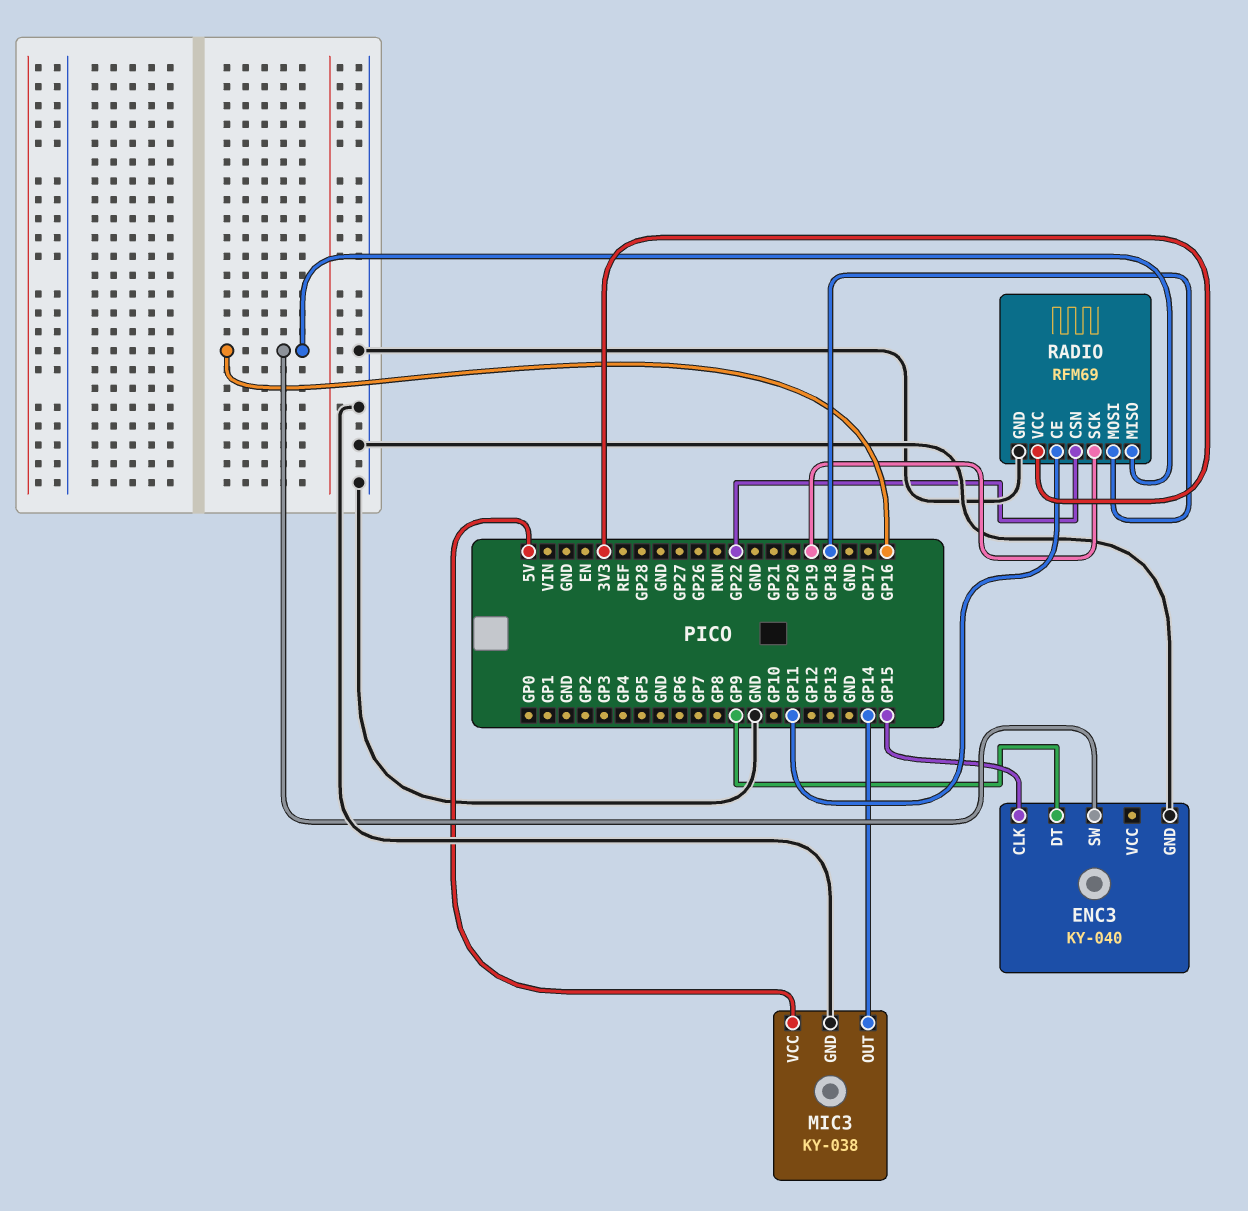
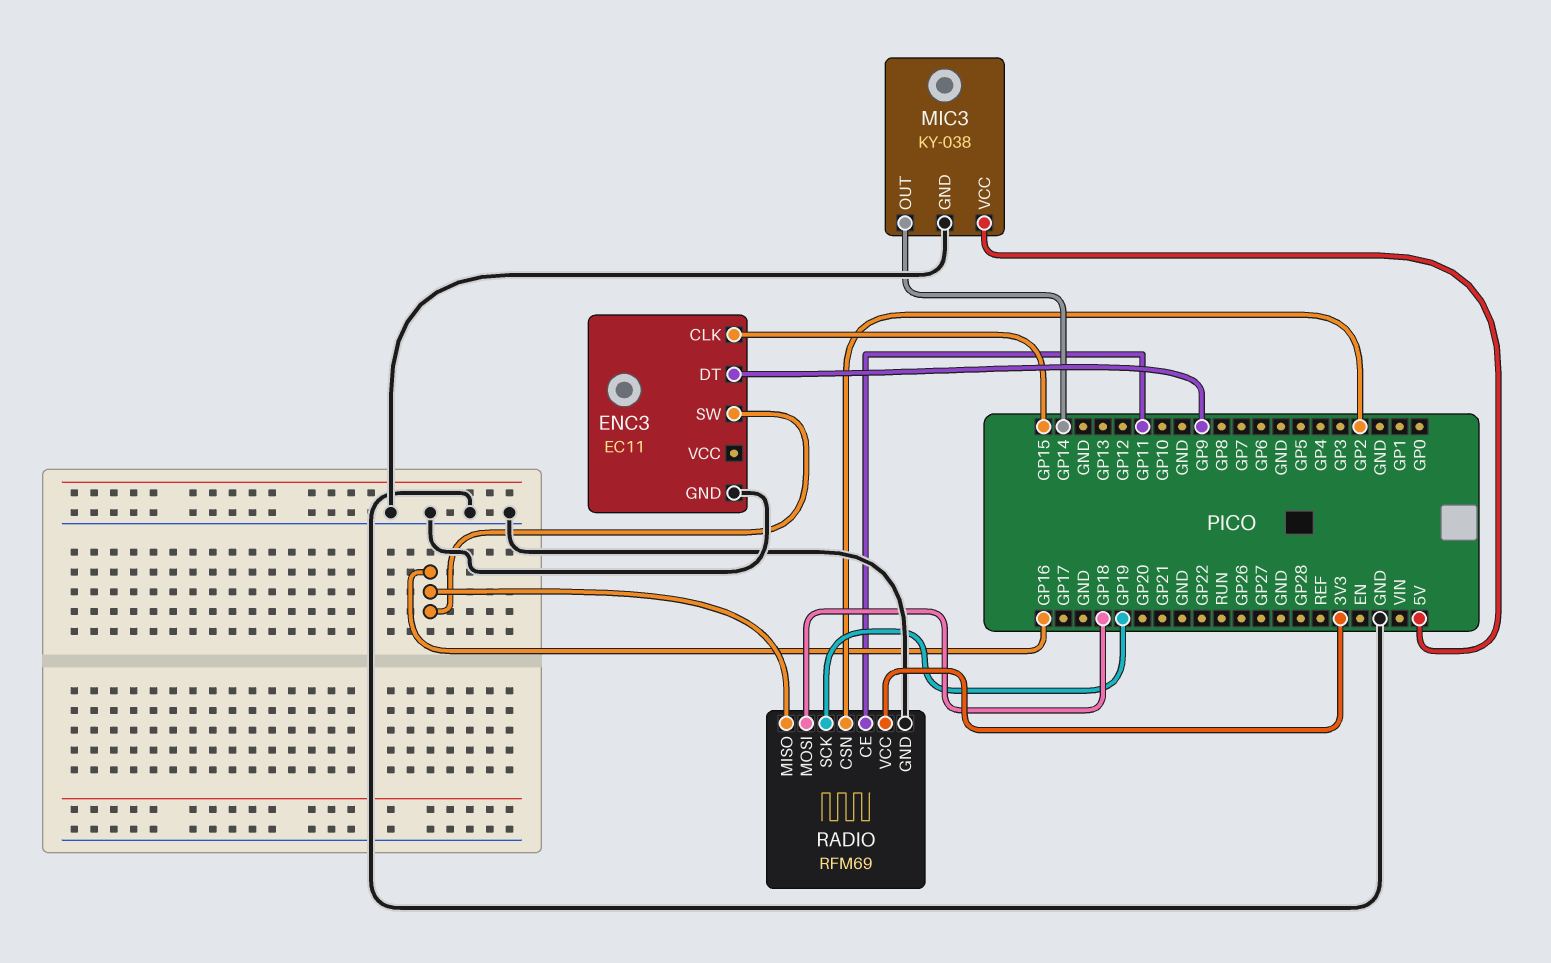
ENC3: KY-040 -> EC11
RADIO pin CSN: GP22 -> GP2

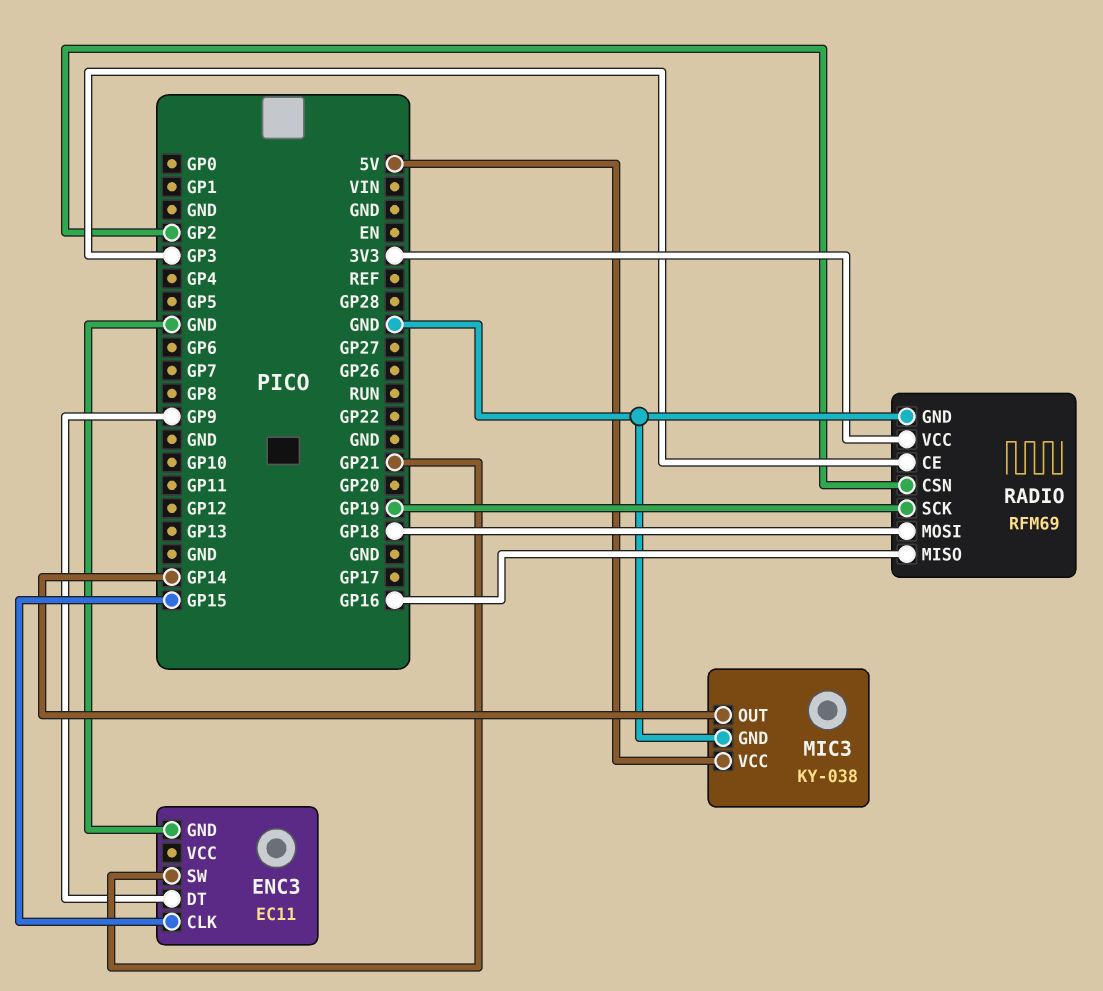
ENC3 pin SW: GP16 -> GP21
RADIO pin CE: GP11 -> GP3

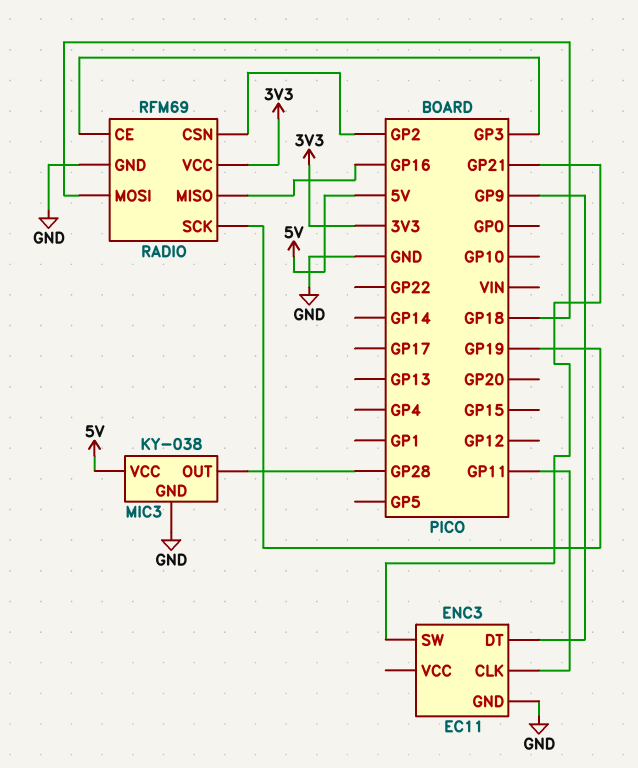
ENC3 pin CLK: GP15 -> GP11
MIC3 pin OUT: GP14 -> GP28

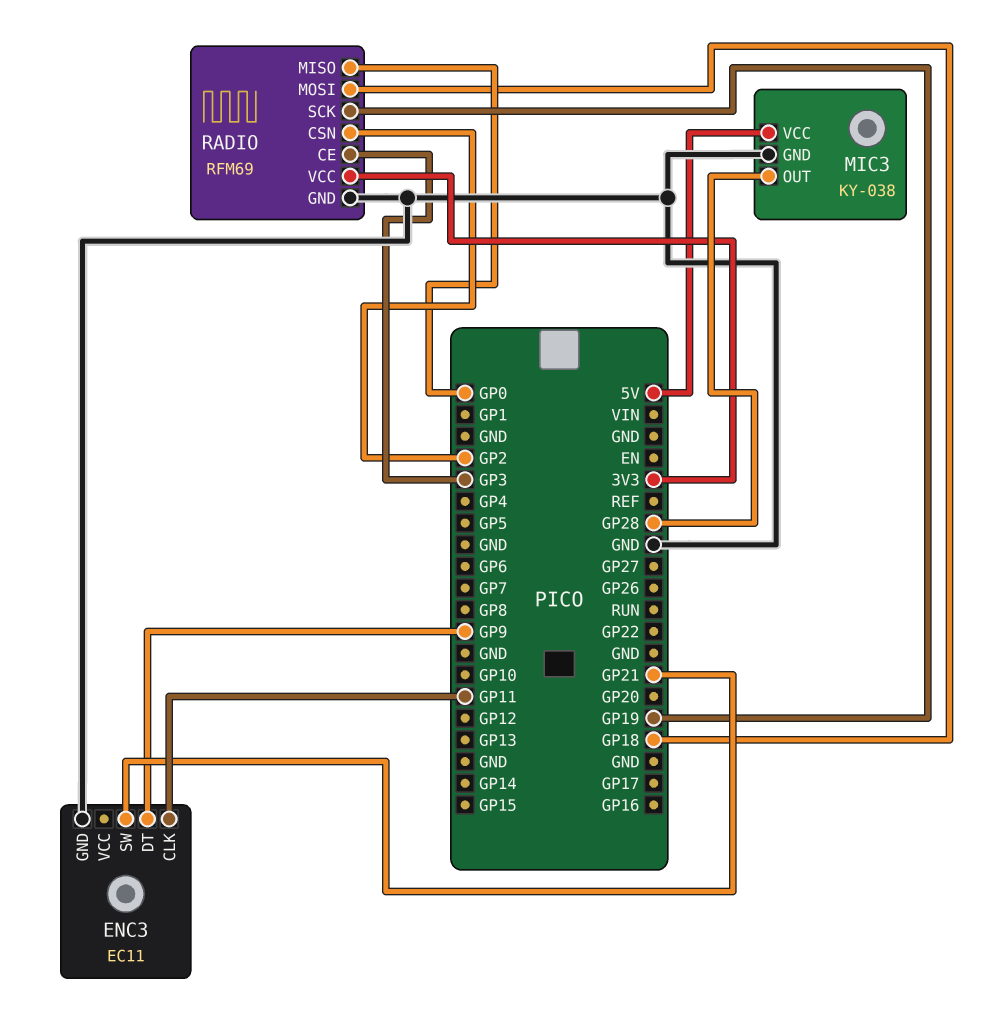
RADIO pin MISO: GP16 -> GP0

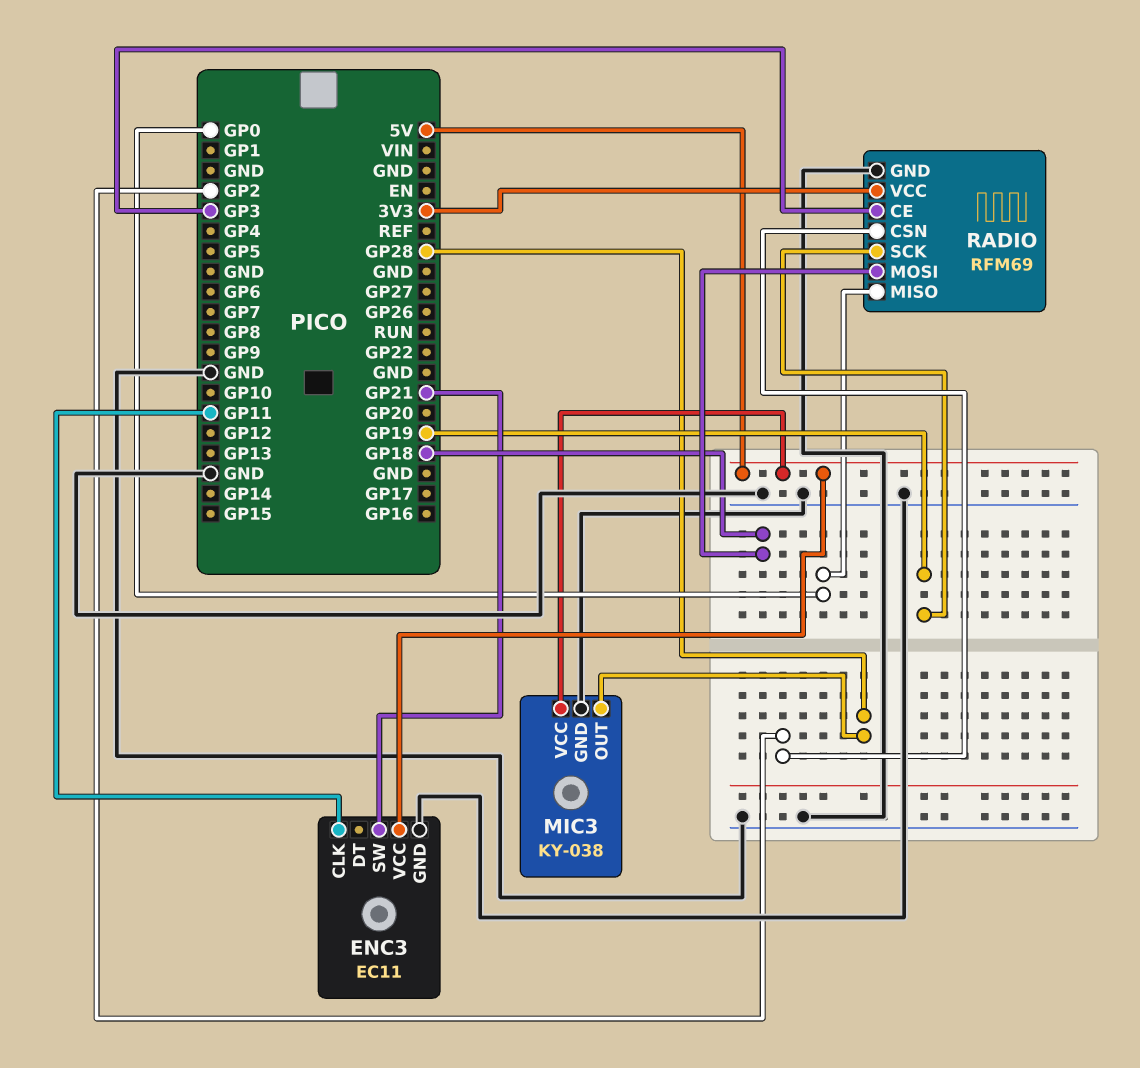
ENC3 pin DT: GP9 -> none
ENC3 pin VCC: none -> 5V

